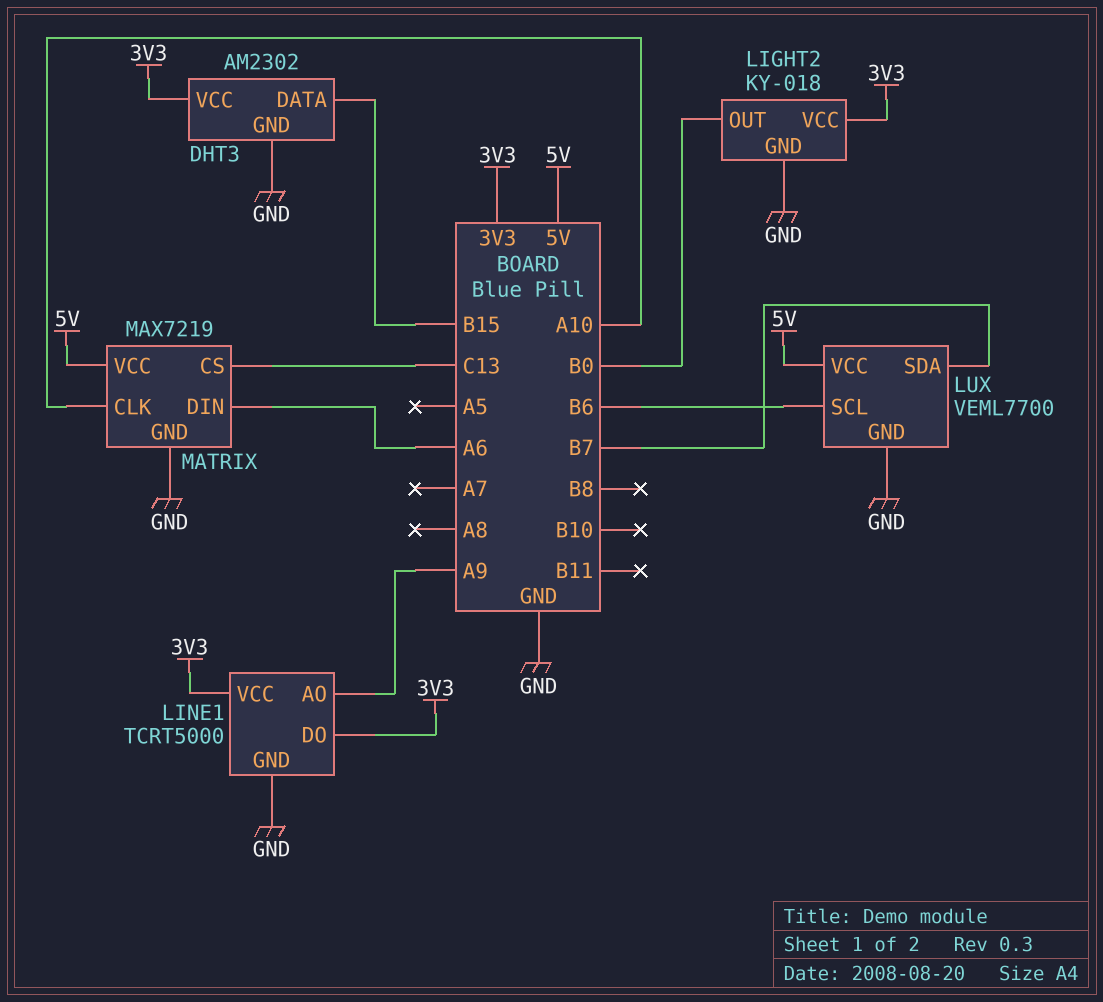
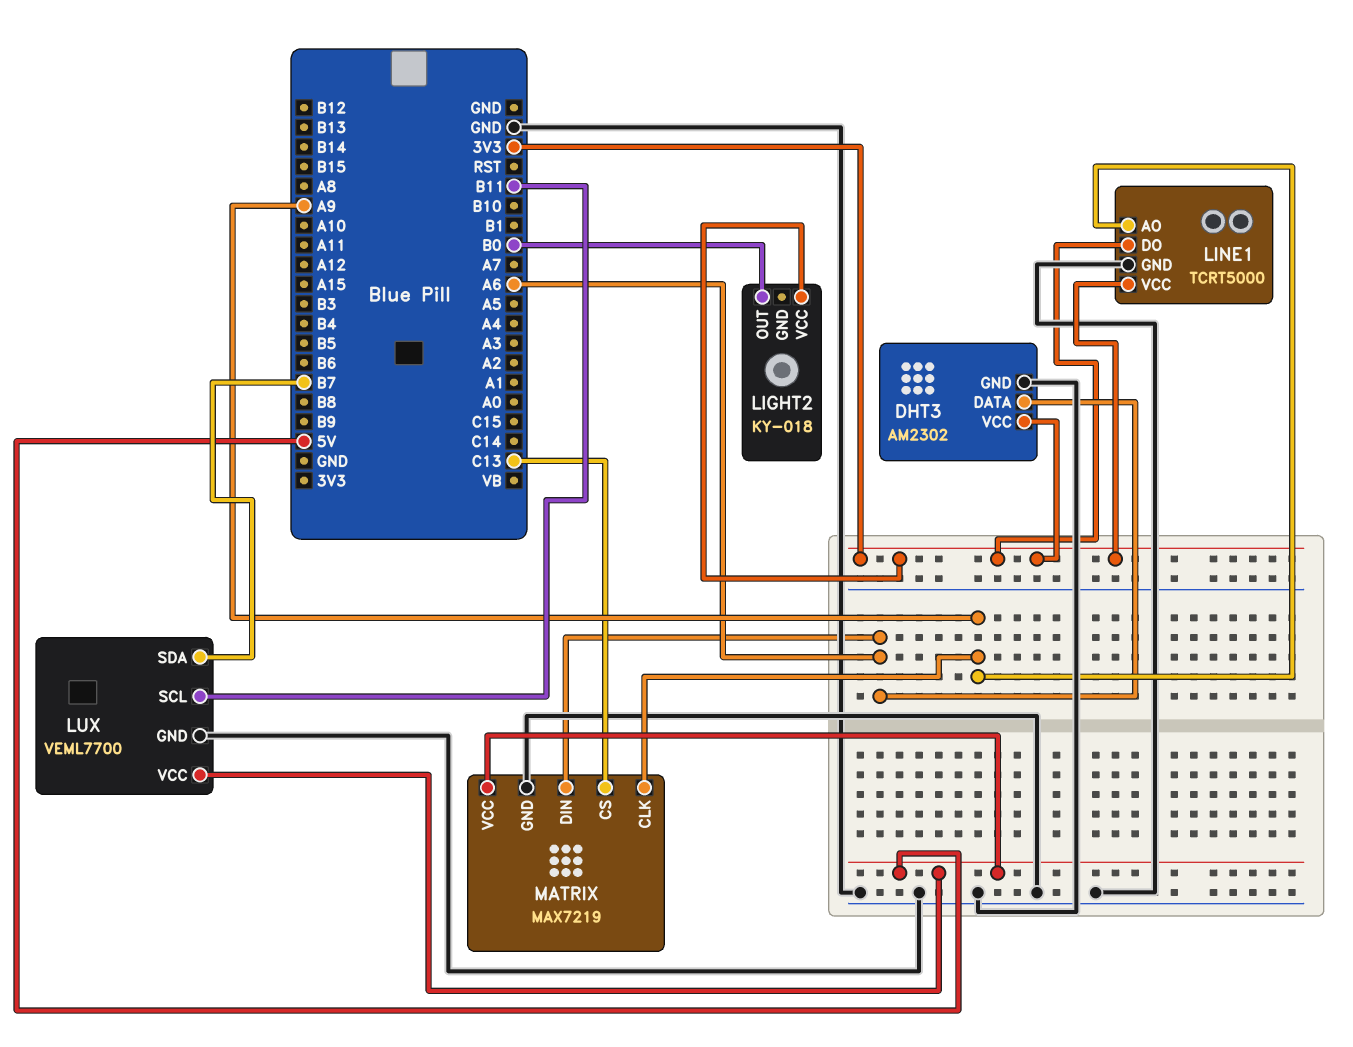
DHT3 pin DATA: B15 -> A6
LIGHT2 pin GND: GND -> none
LUX pin SCL: B6 -> B11
MATRIX pin CLK: A10 -> A9

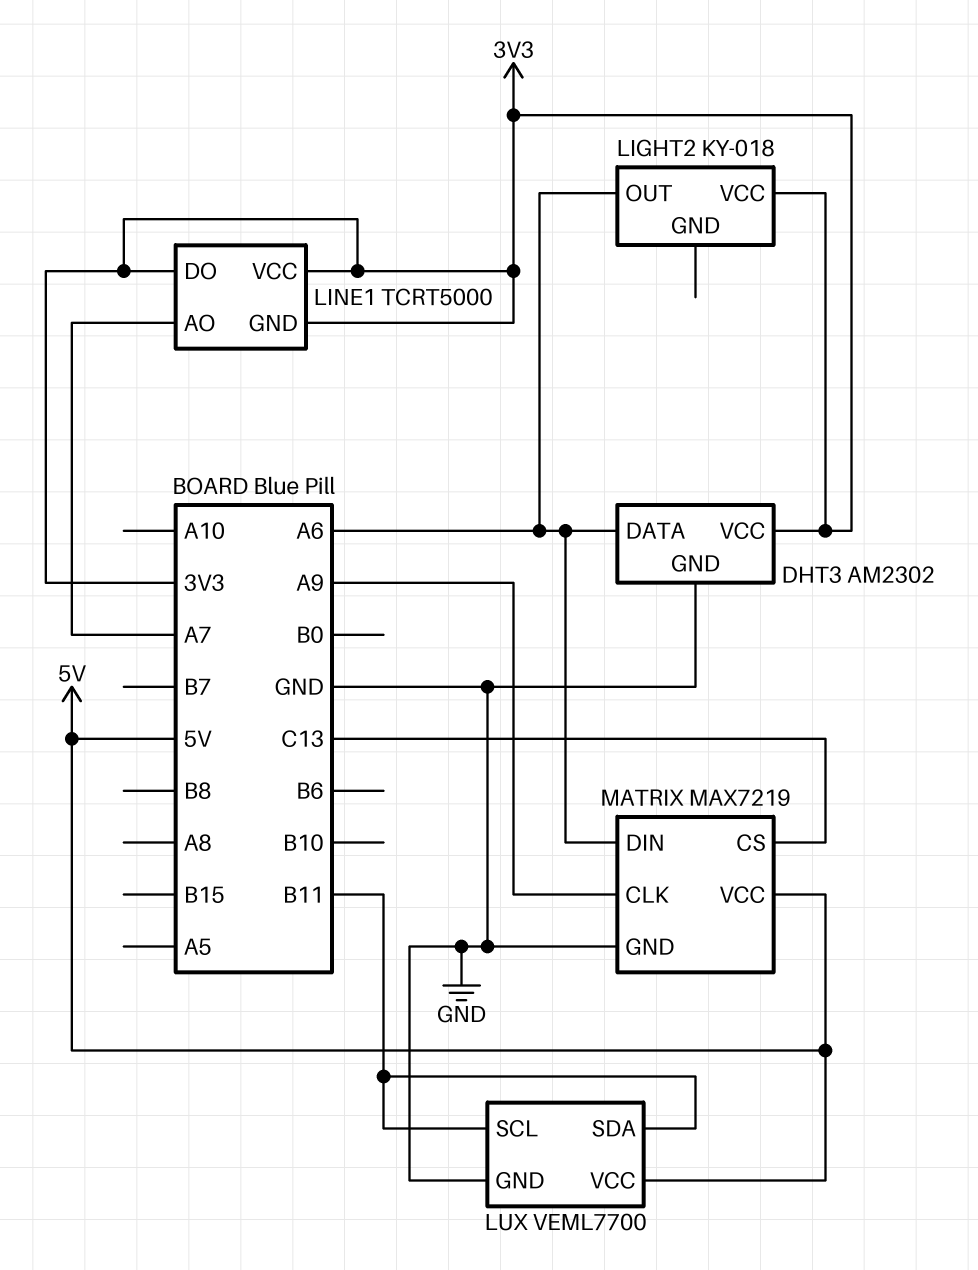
LIGHT2 pin OUT: B0 -> A6
LINE1 pin AO: A9 -> A7
LINE1 pin GND: GND -> 3V3
LUX pin SDA: B7 -> B11

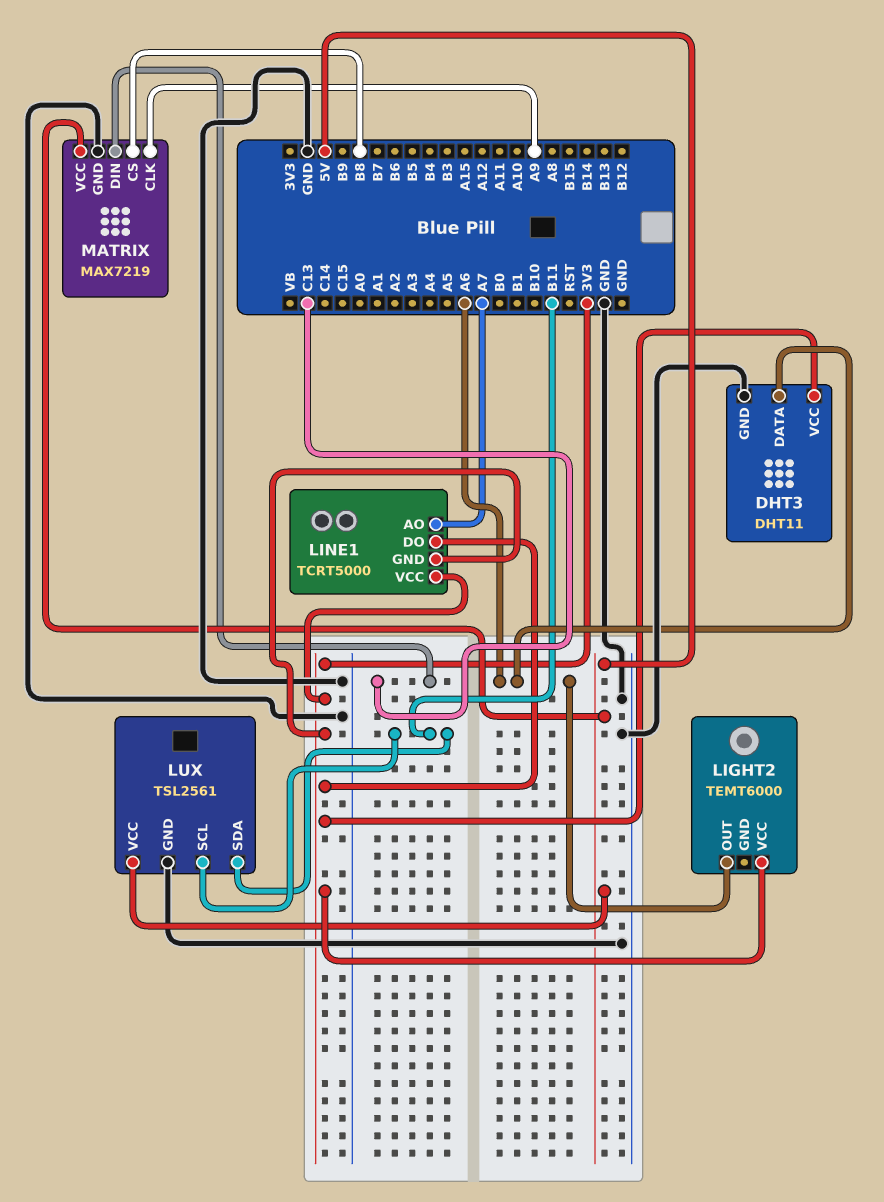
DHT3: AM2302 -> DHT11
LIGHT2: KY-018 -> TEMT6000
LUX: VEML7700 -> TSL2561
MATRIX pin CS: C13 -> B8
MATRIX pin DIN: A6 -> C13

